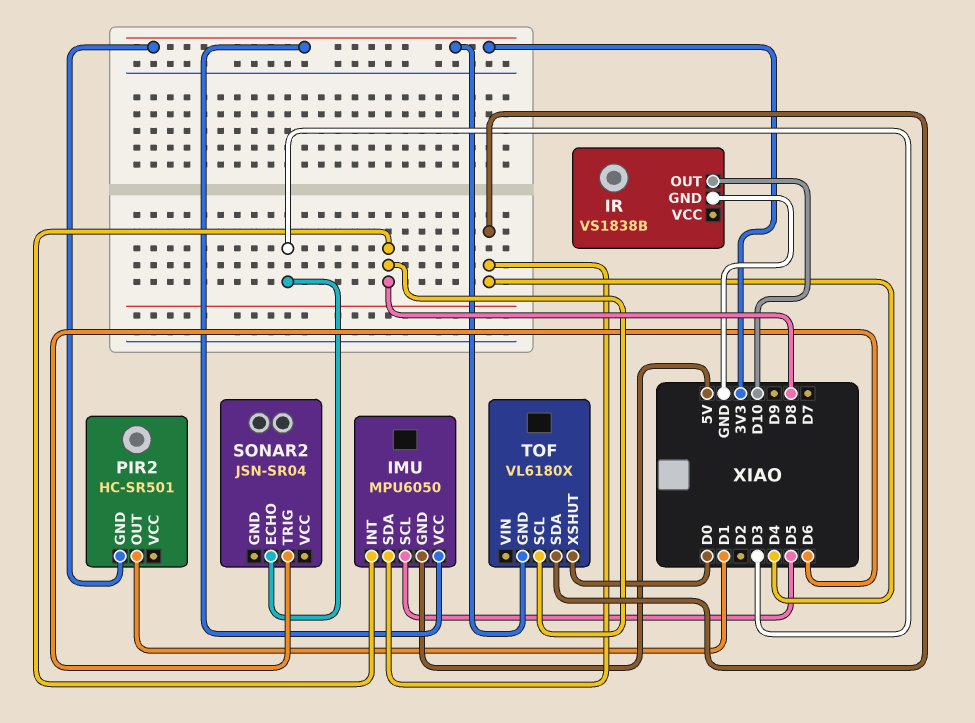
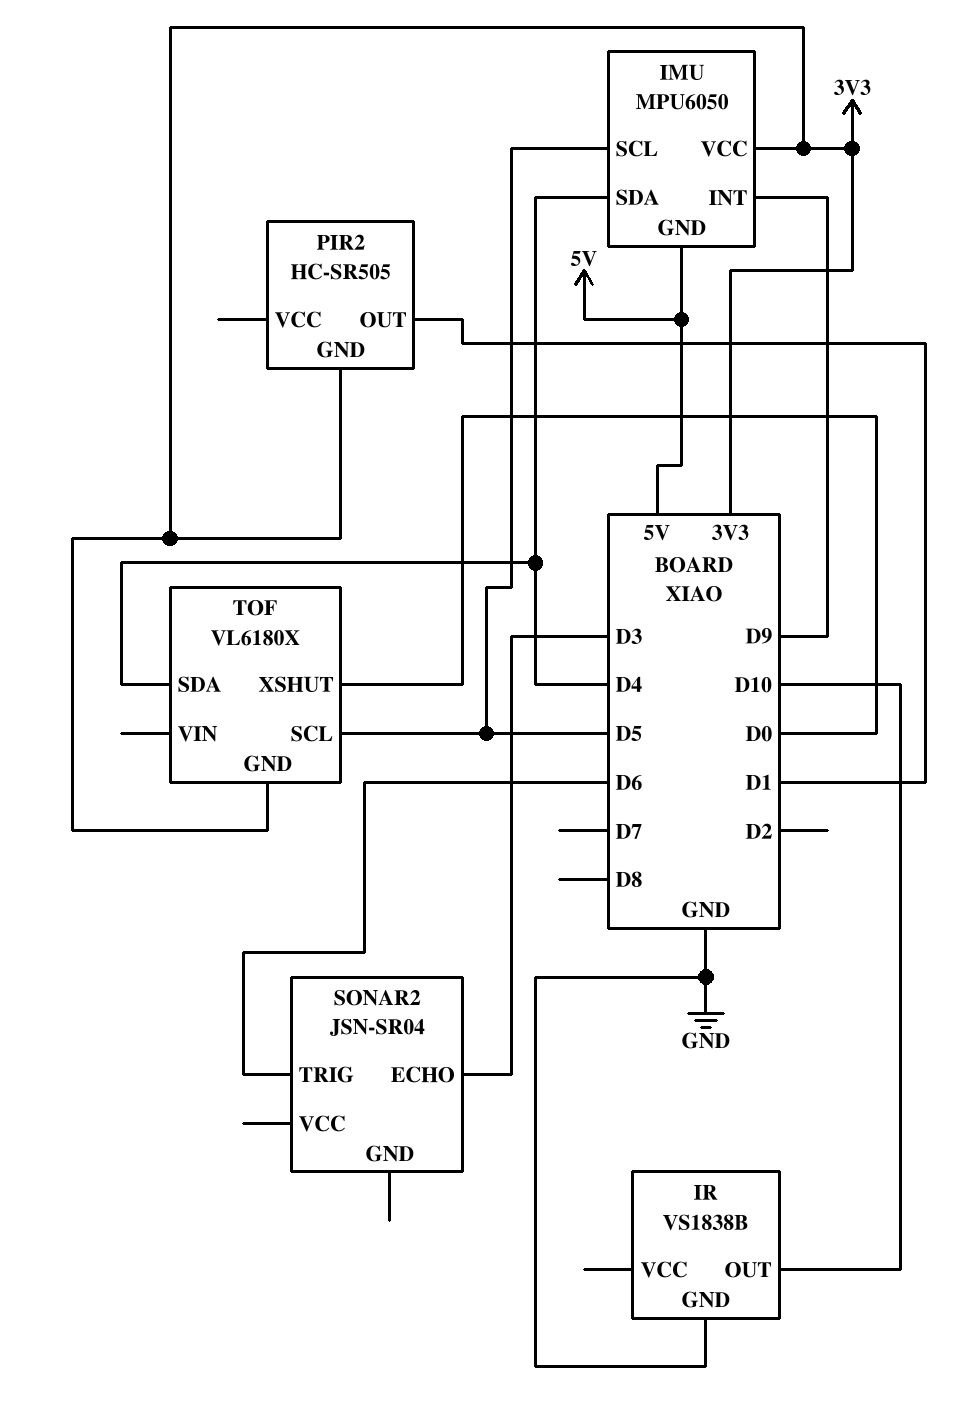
IMU pin INT: D8 -> D9
PIR2: HC-SR501 -> HC-SR505
TOF pin SCL: D8 -> D5

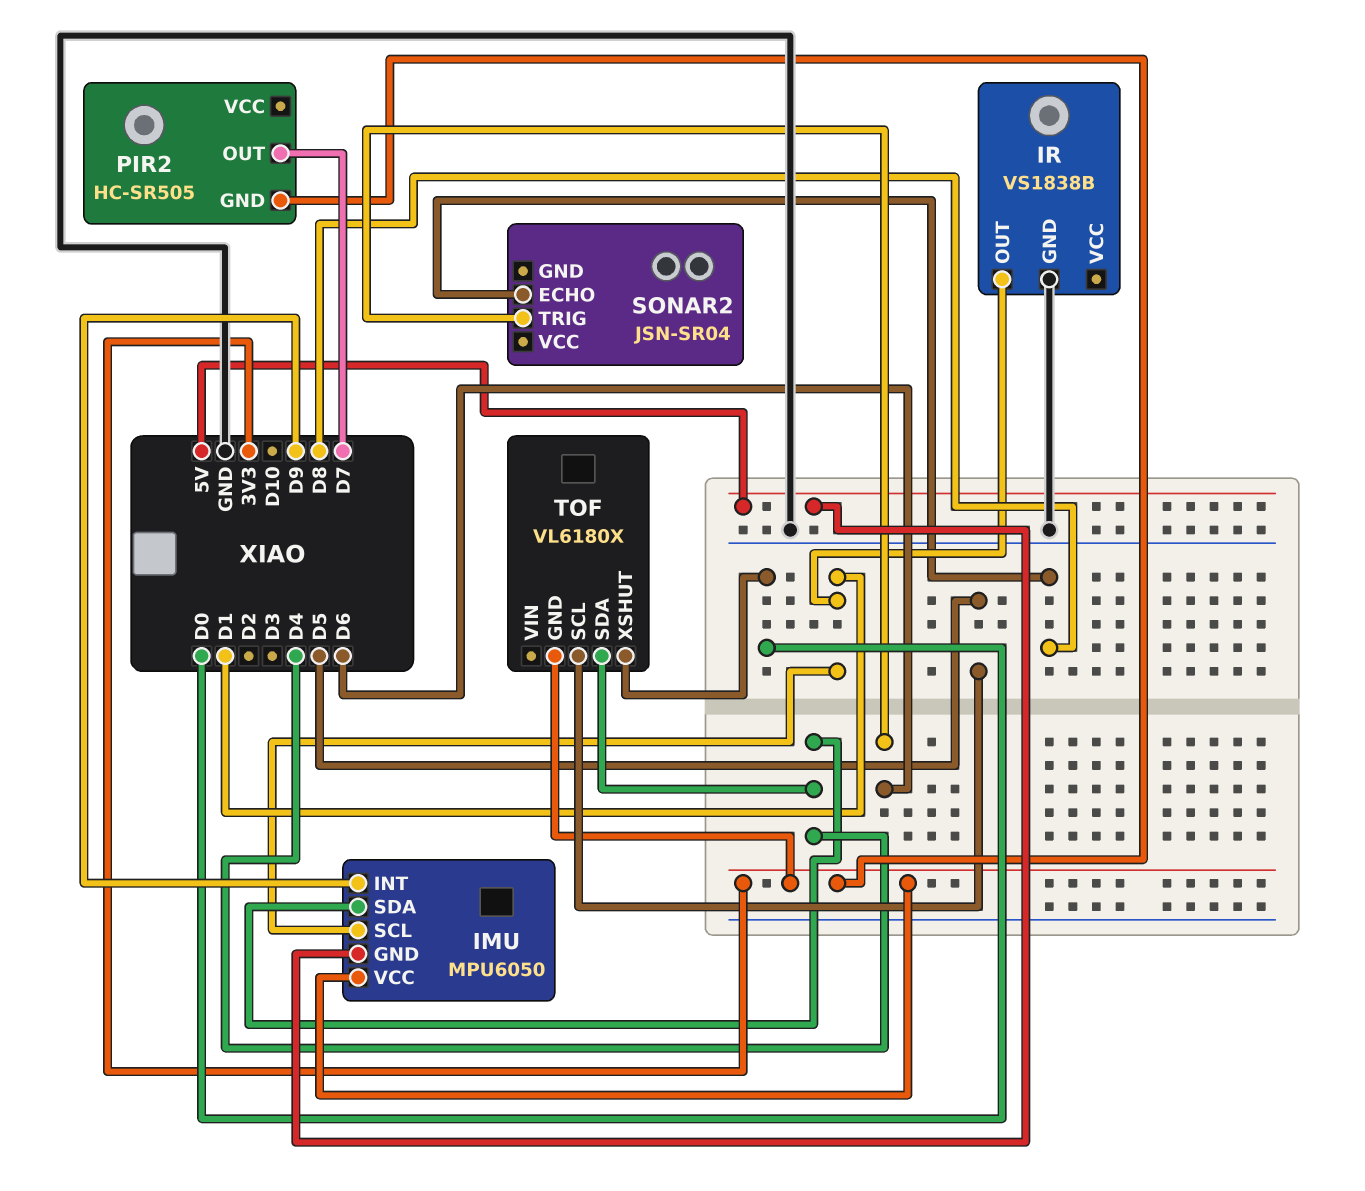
IMU pin SCL: D5 -> D1
IR pin OUT: D10 -> D1
PIR2 pin OUT: D1 -> D7
SONAR2 pin ECHO: D3 -> D8

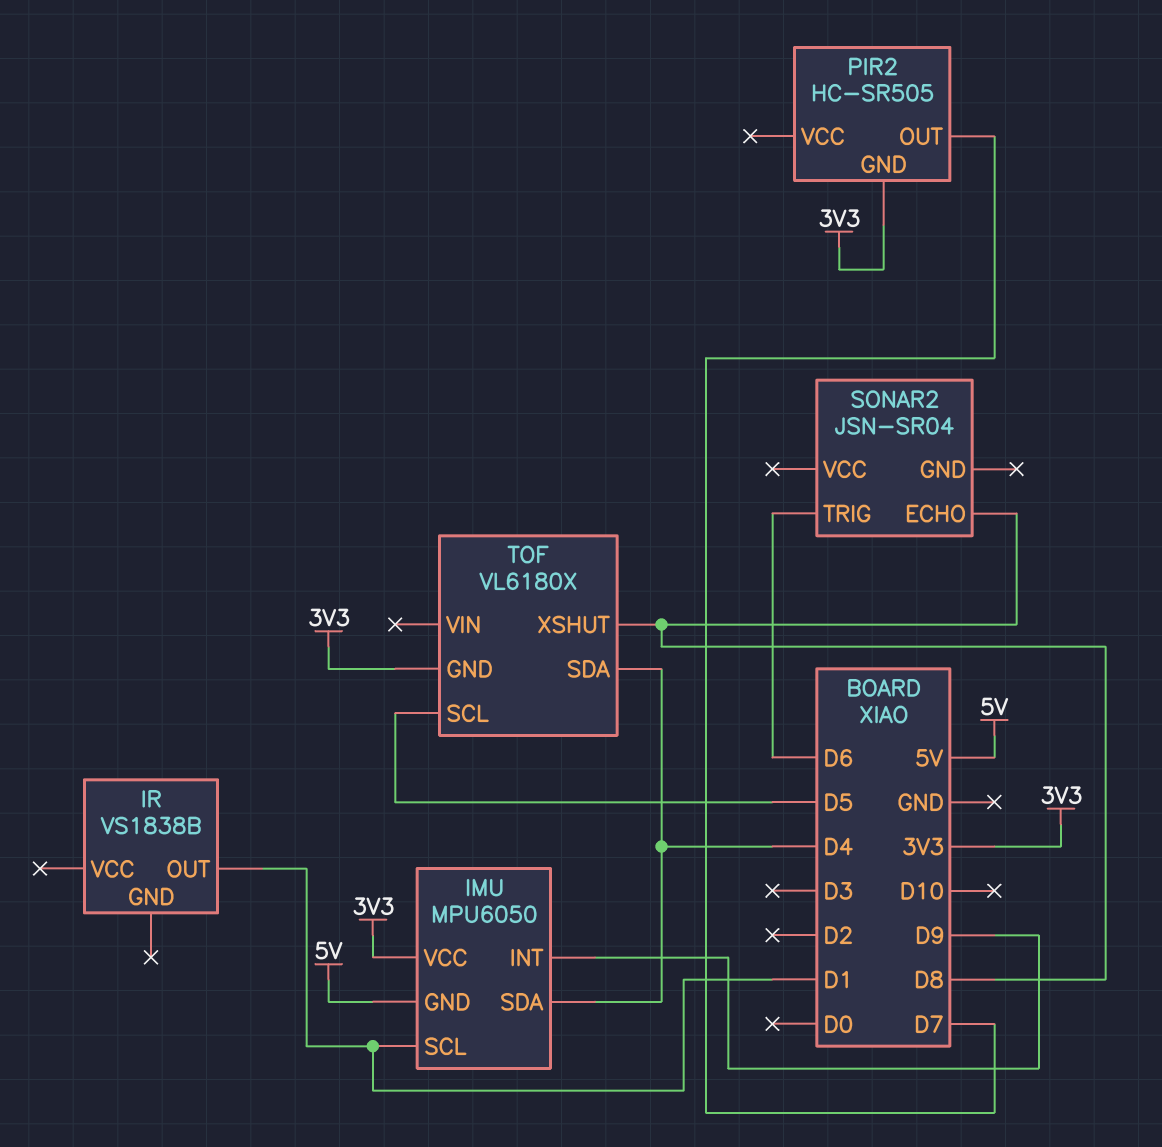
IR pin GND: GND -> none
TOF pin XSHUT: D0 -> D8

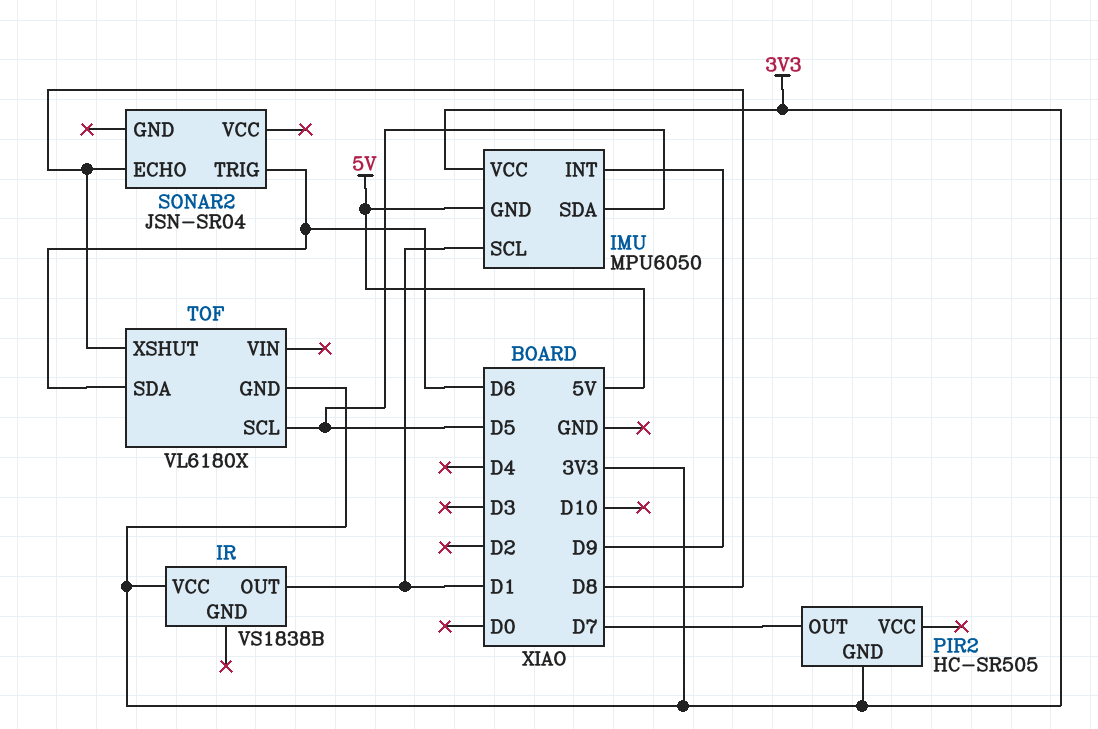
IMU pin SDA: D4 -> D5
IR pin VCC: none -> 3V3
TOF pin SDA: D4 -> D6

